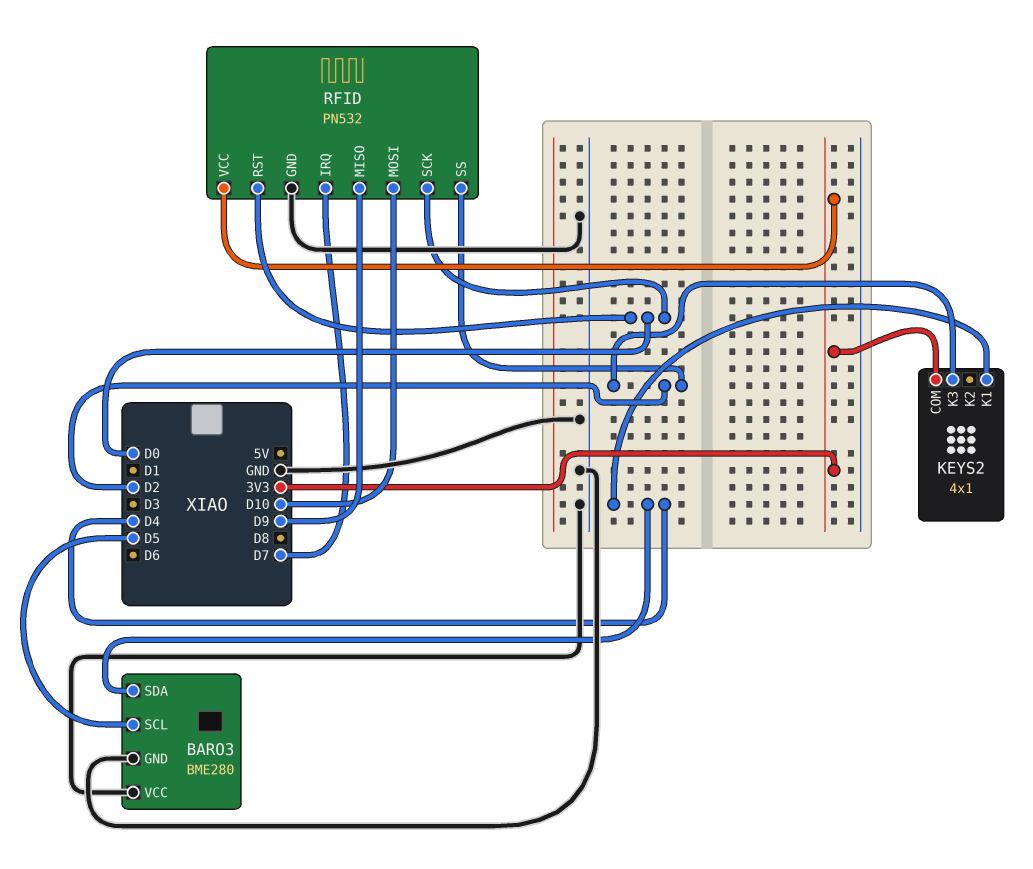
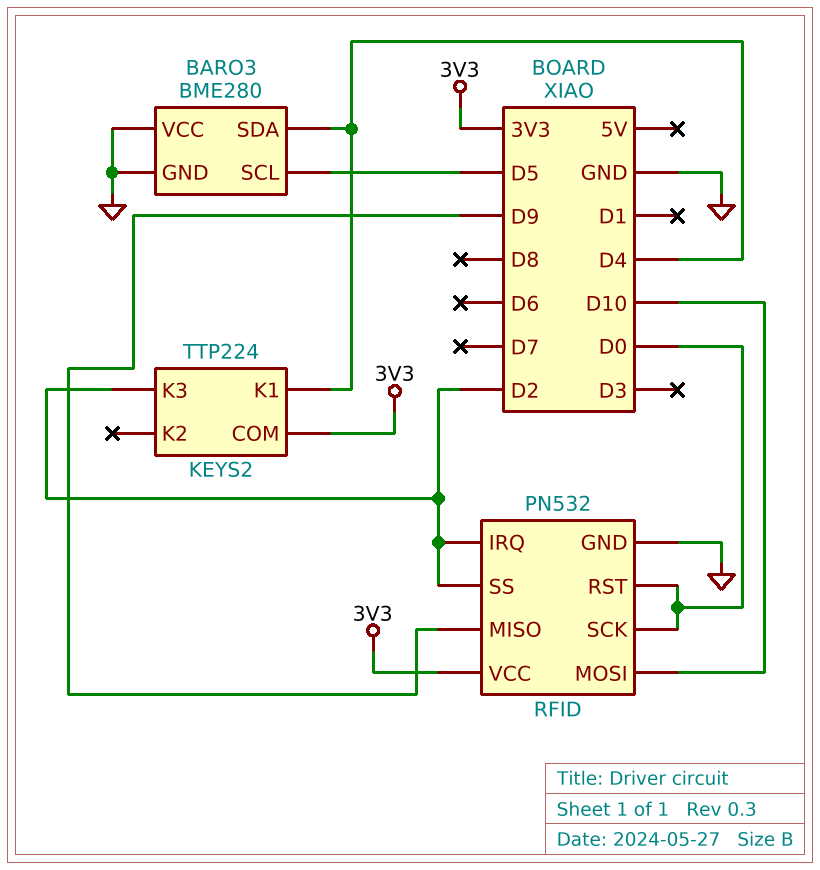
KEYS2: 4x1 -> TTP224
RFID pin IRQ: D7 -> D2

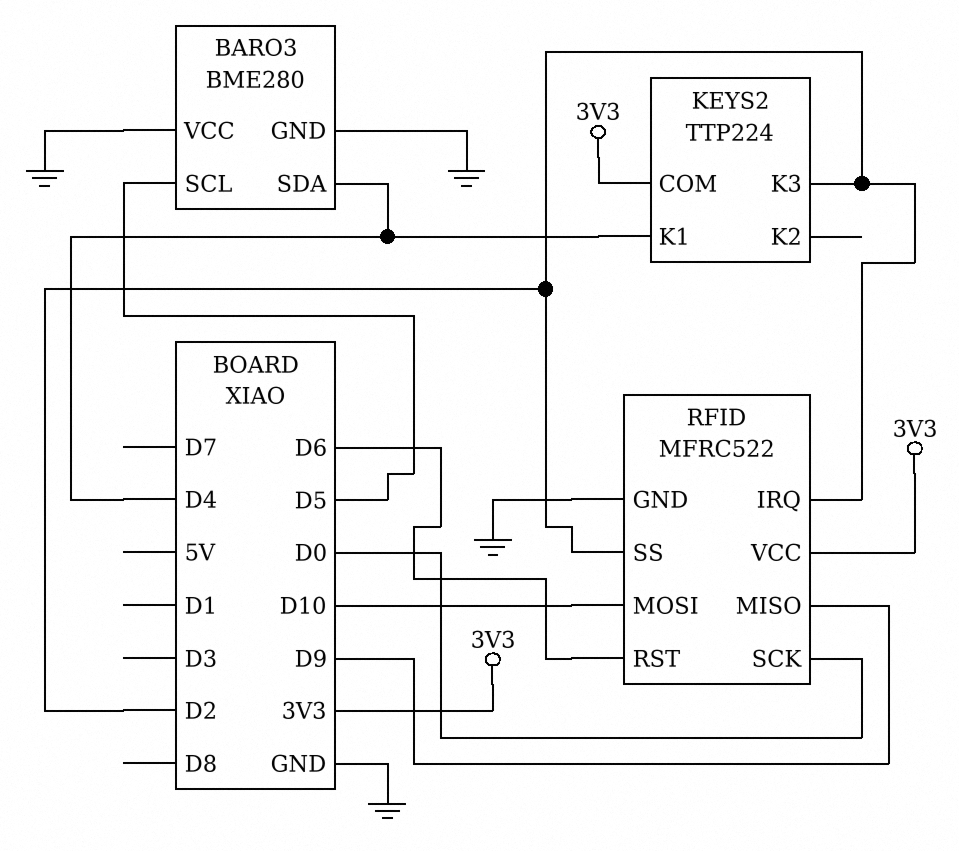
RFID: PN532 -> MFRC522
RFID pin RST: D0 -> D6

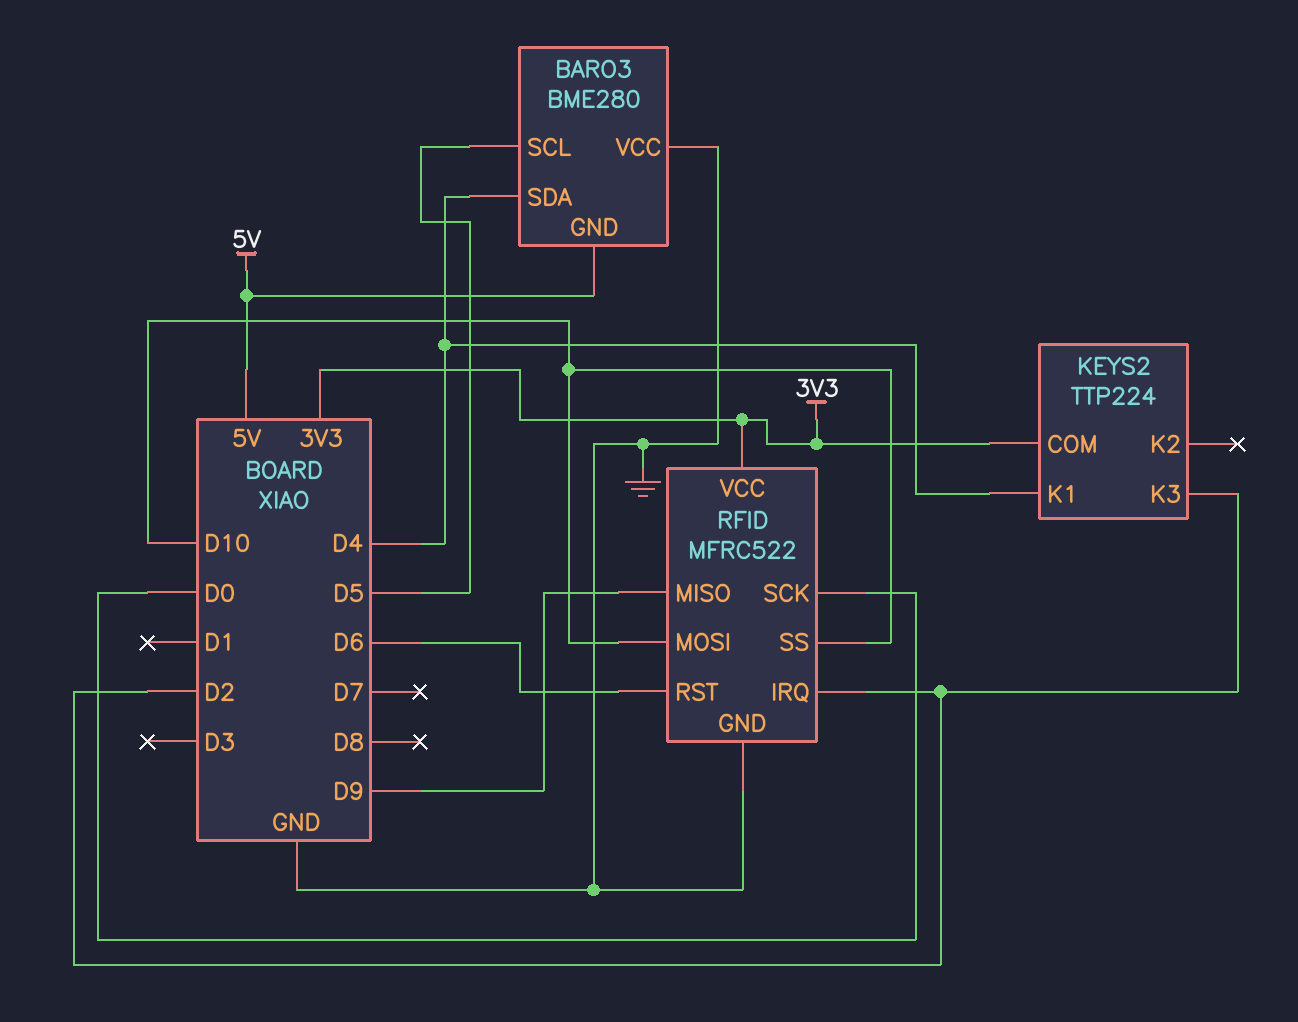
BARO3 pin GND: GND -> 5V
RFID pin SS: D2 -> D10

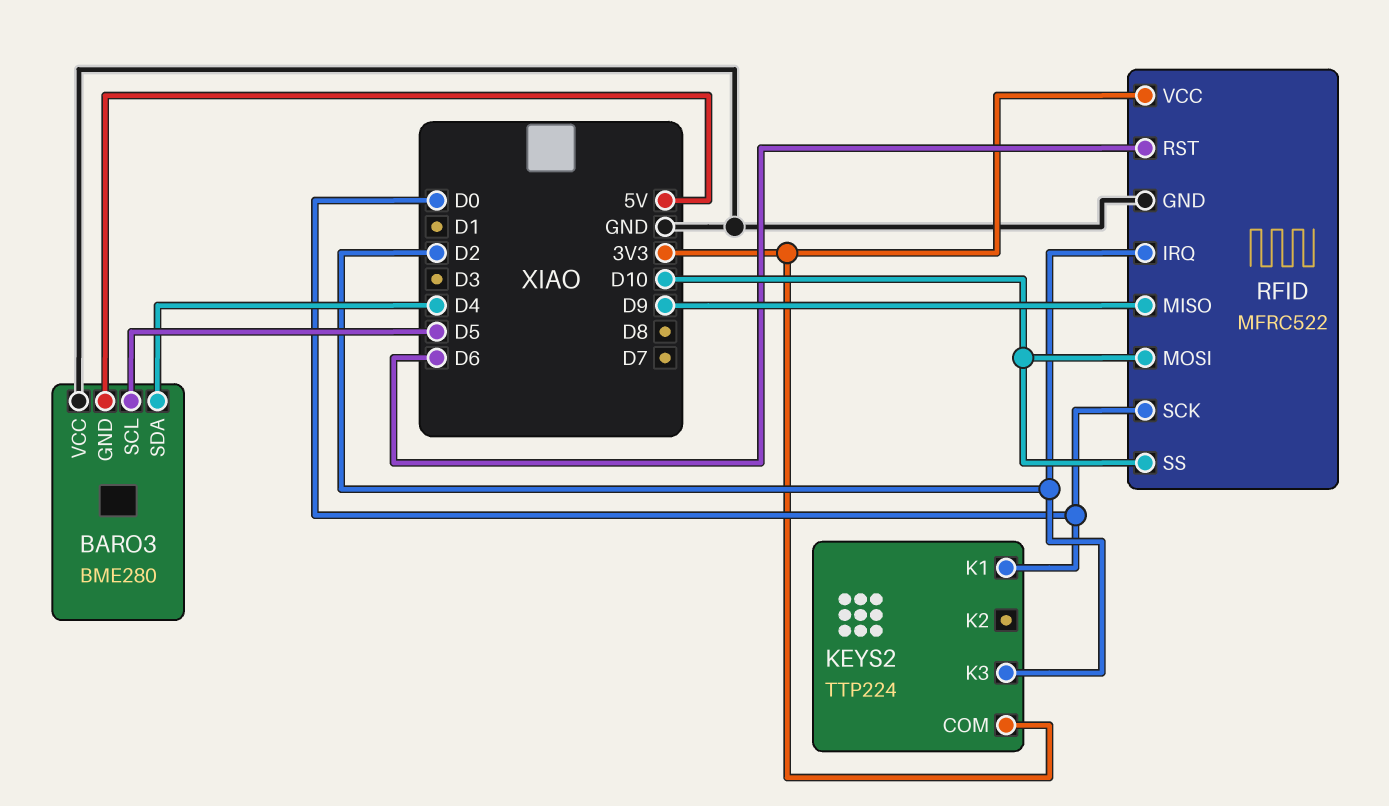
KEYS2 pin K1: D4 -> D0

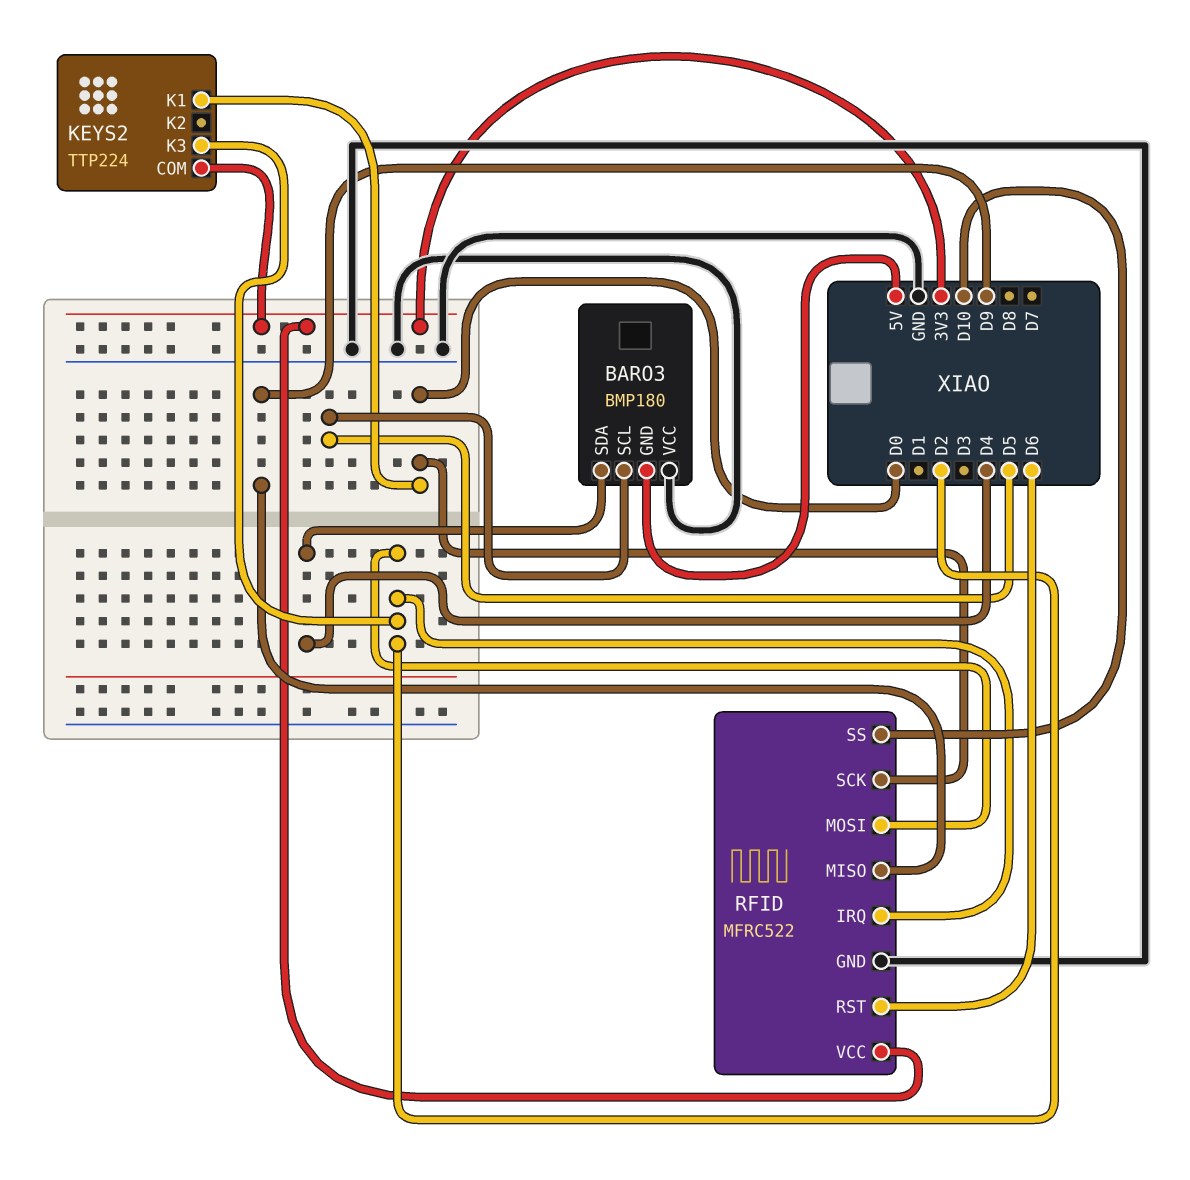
BARO3: BME280 -> BMP180
RFID pin MOSI: D10 -> D2

